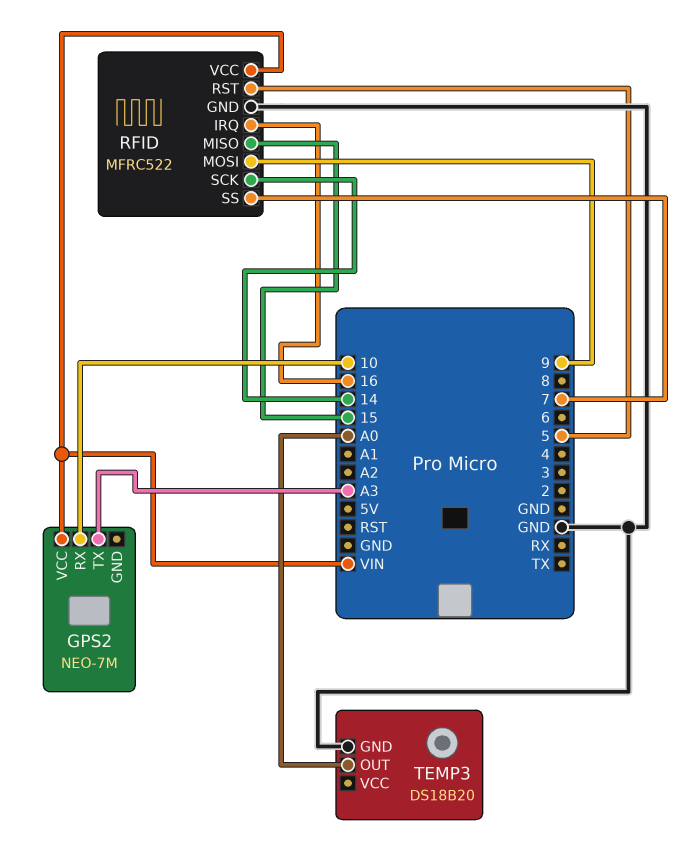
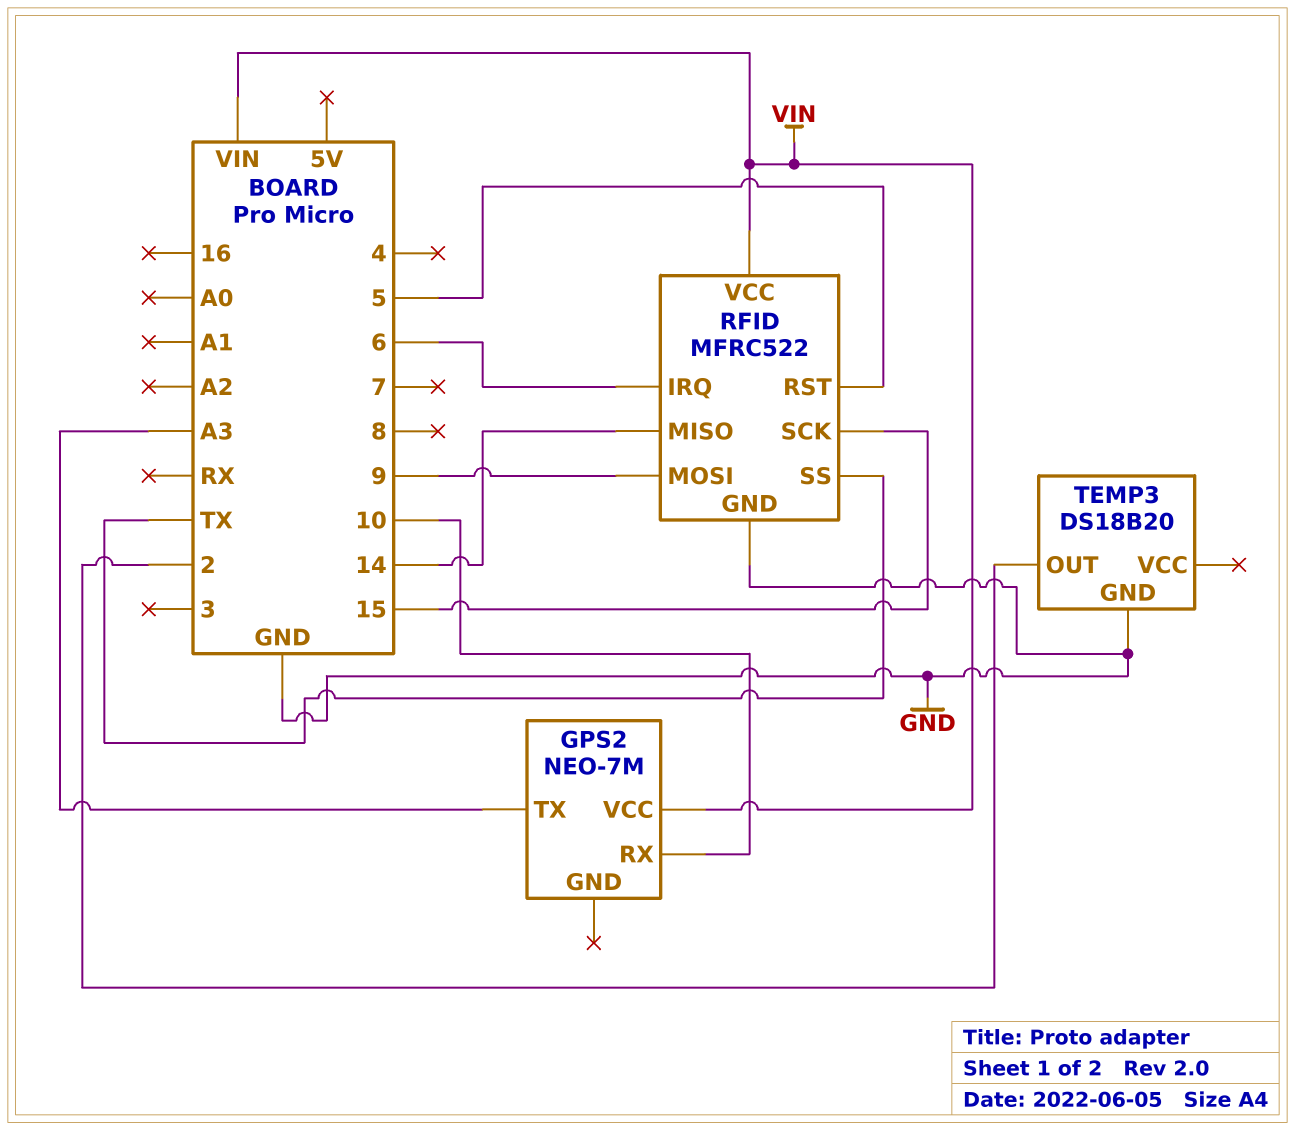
RFID pin IRQ: 16 -> 6
RFID pin MISO: 15 -> 14
RFID pin SCK: 14 -> 15
RFID pin SS: 7 -> TX
TEMP3 pin OUT: A0 -> 2

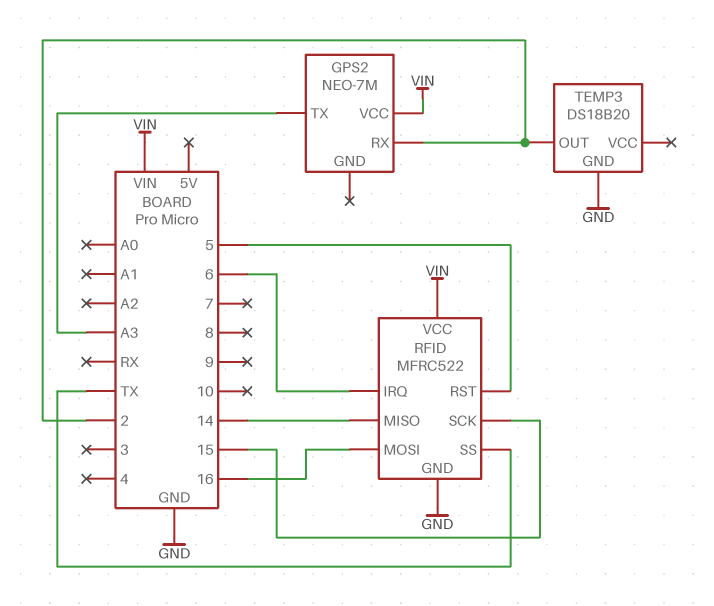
GPS2 pin RX: 10 -> 2
RFID pin MOSI: 9 -> 16

